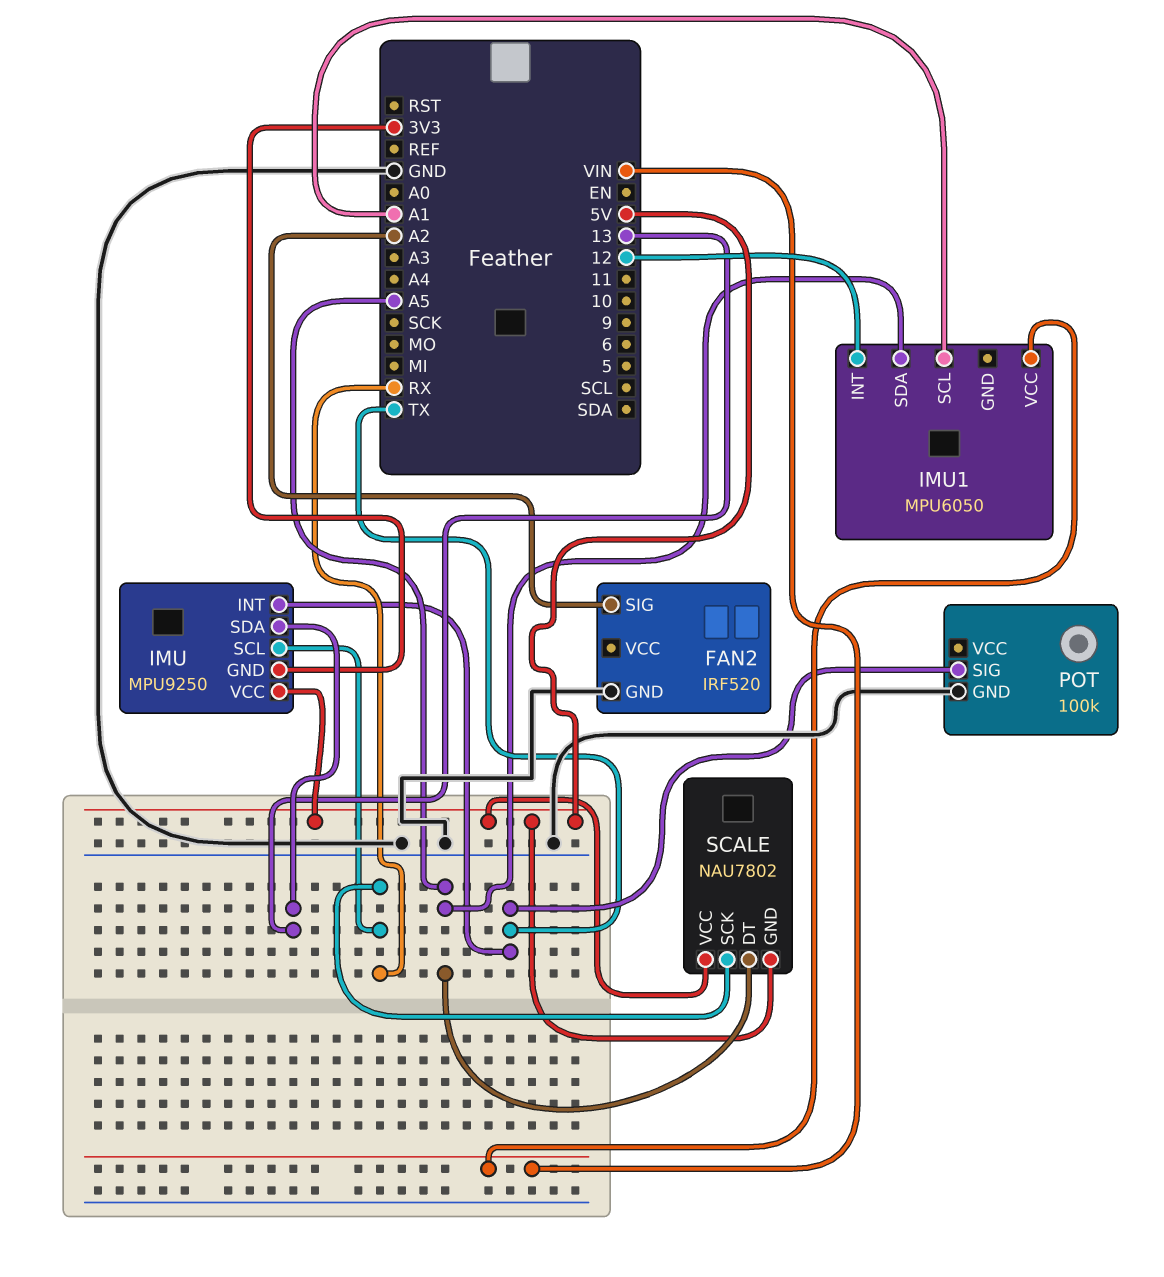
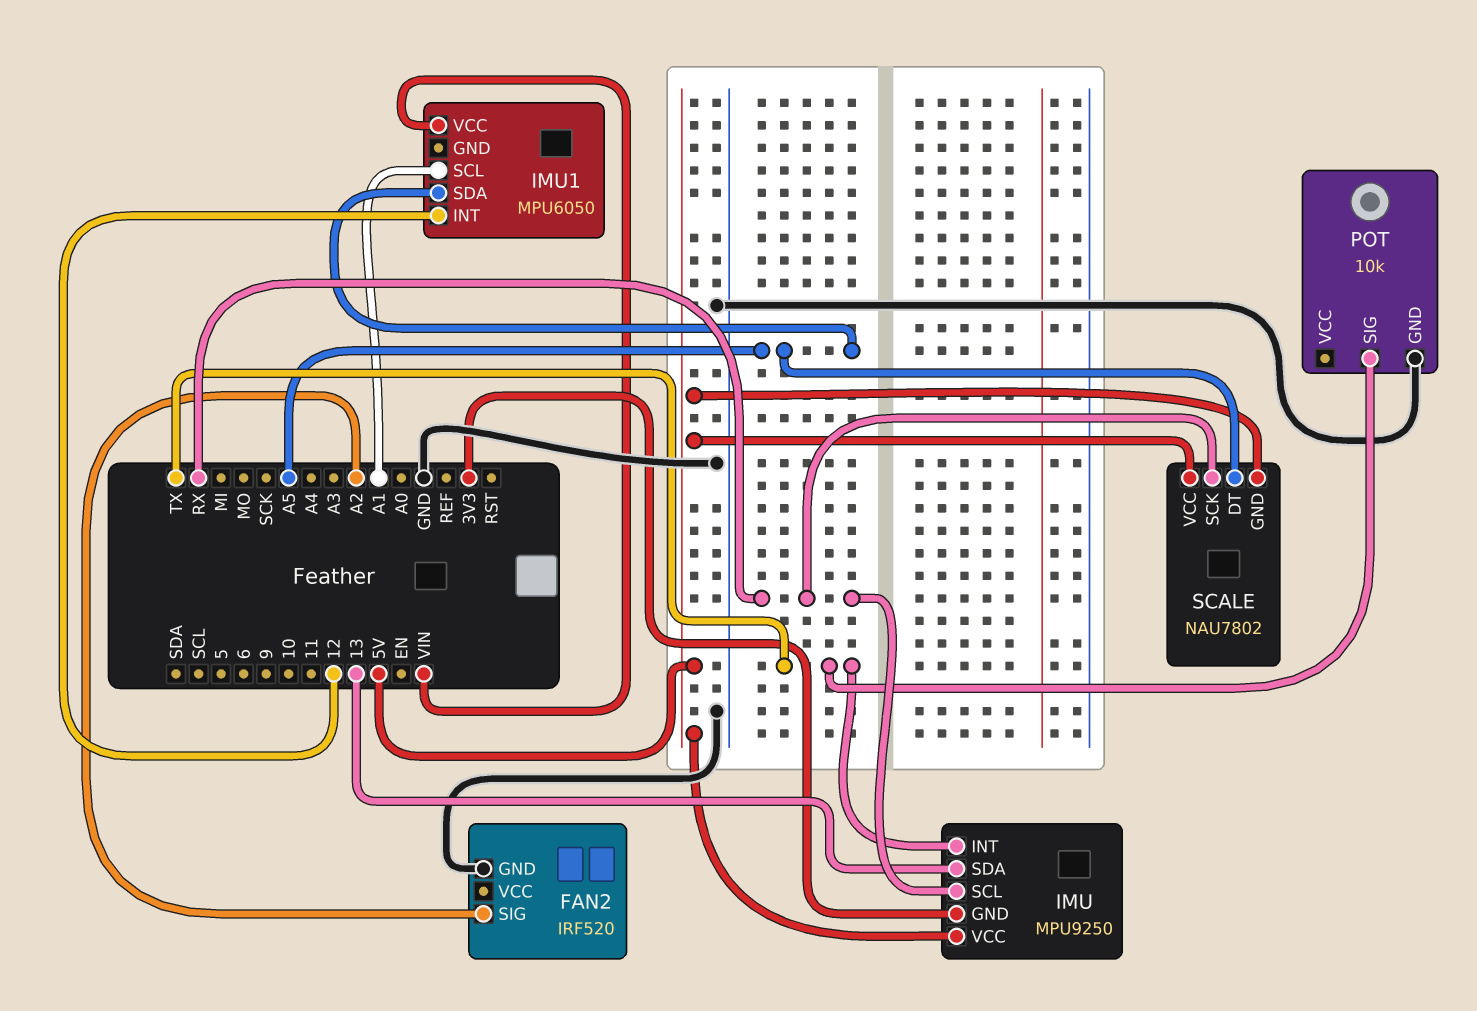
POT: 100k -> 10k

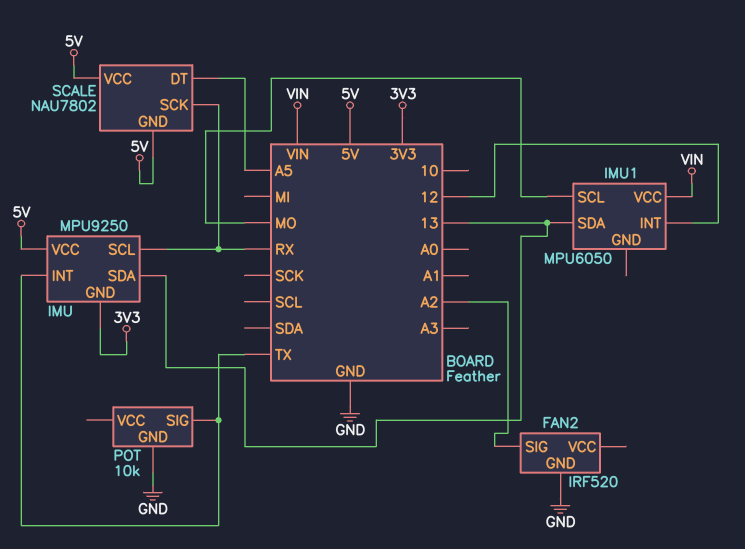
IMU1 pin SCL: A1 -> MO
IMU1 pin SDA: A5 -> 13

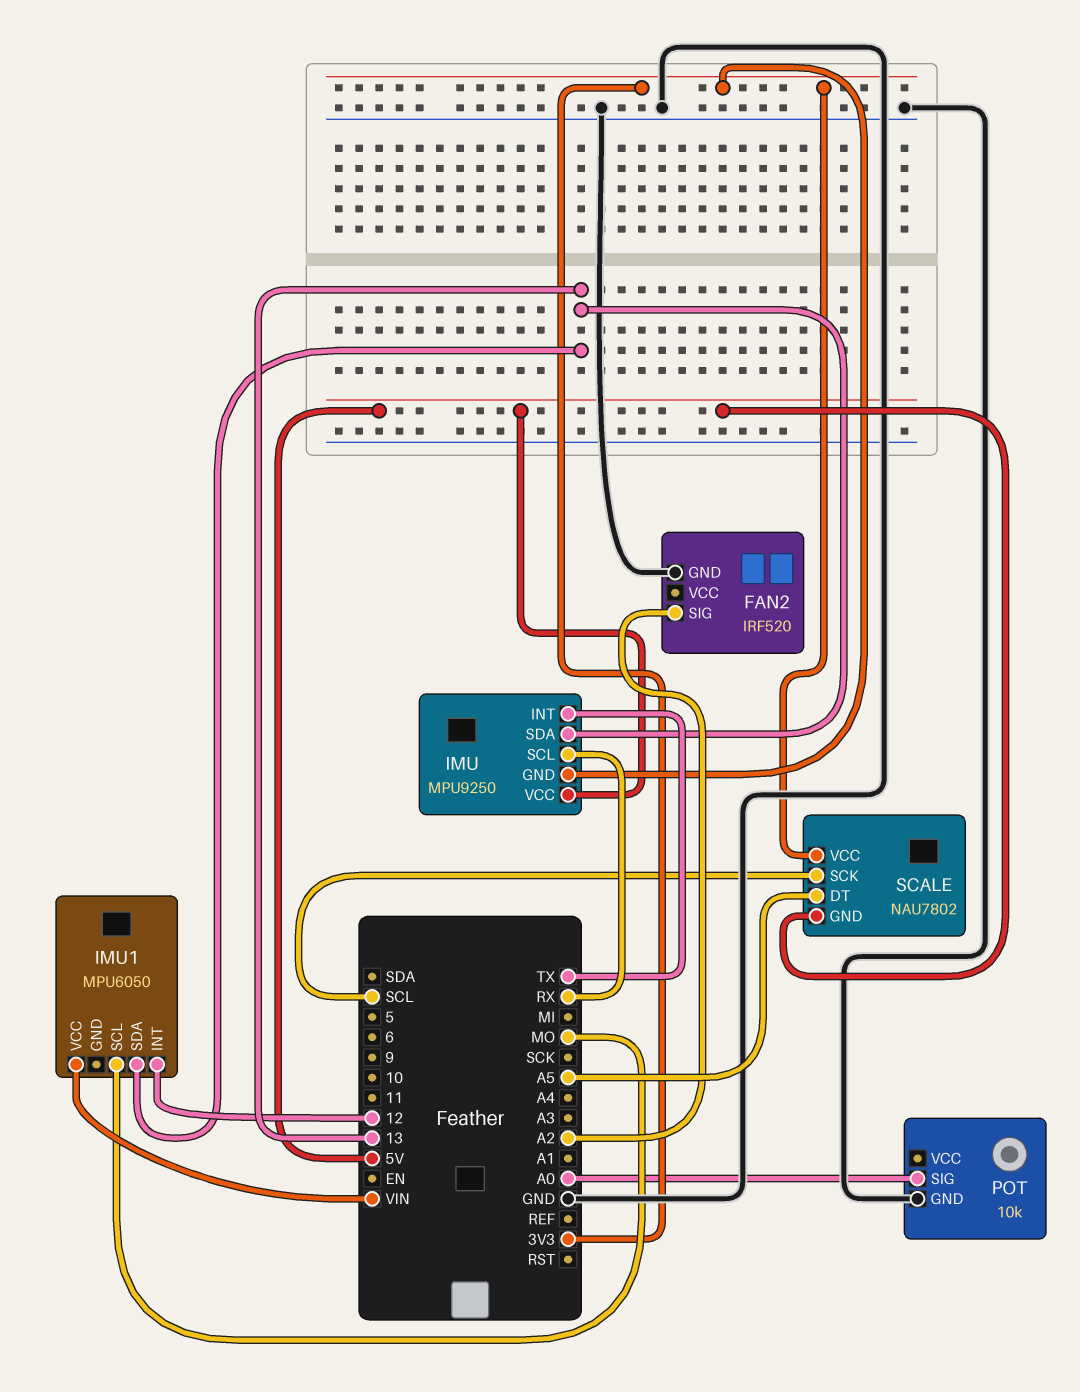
POT pin SIG: TX -> A0
SCALE pin SCK: RX -> SCL
SCALE pin VCC: 5V -> 3V3

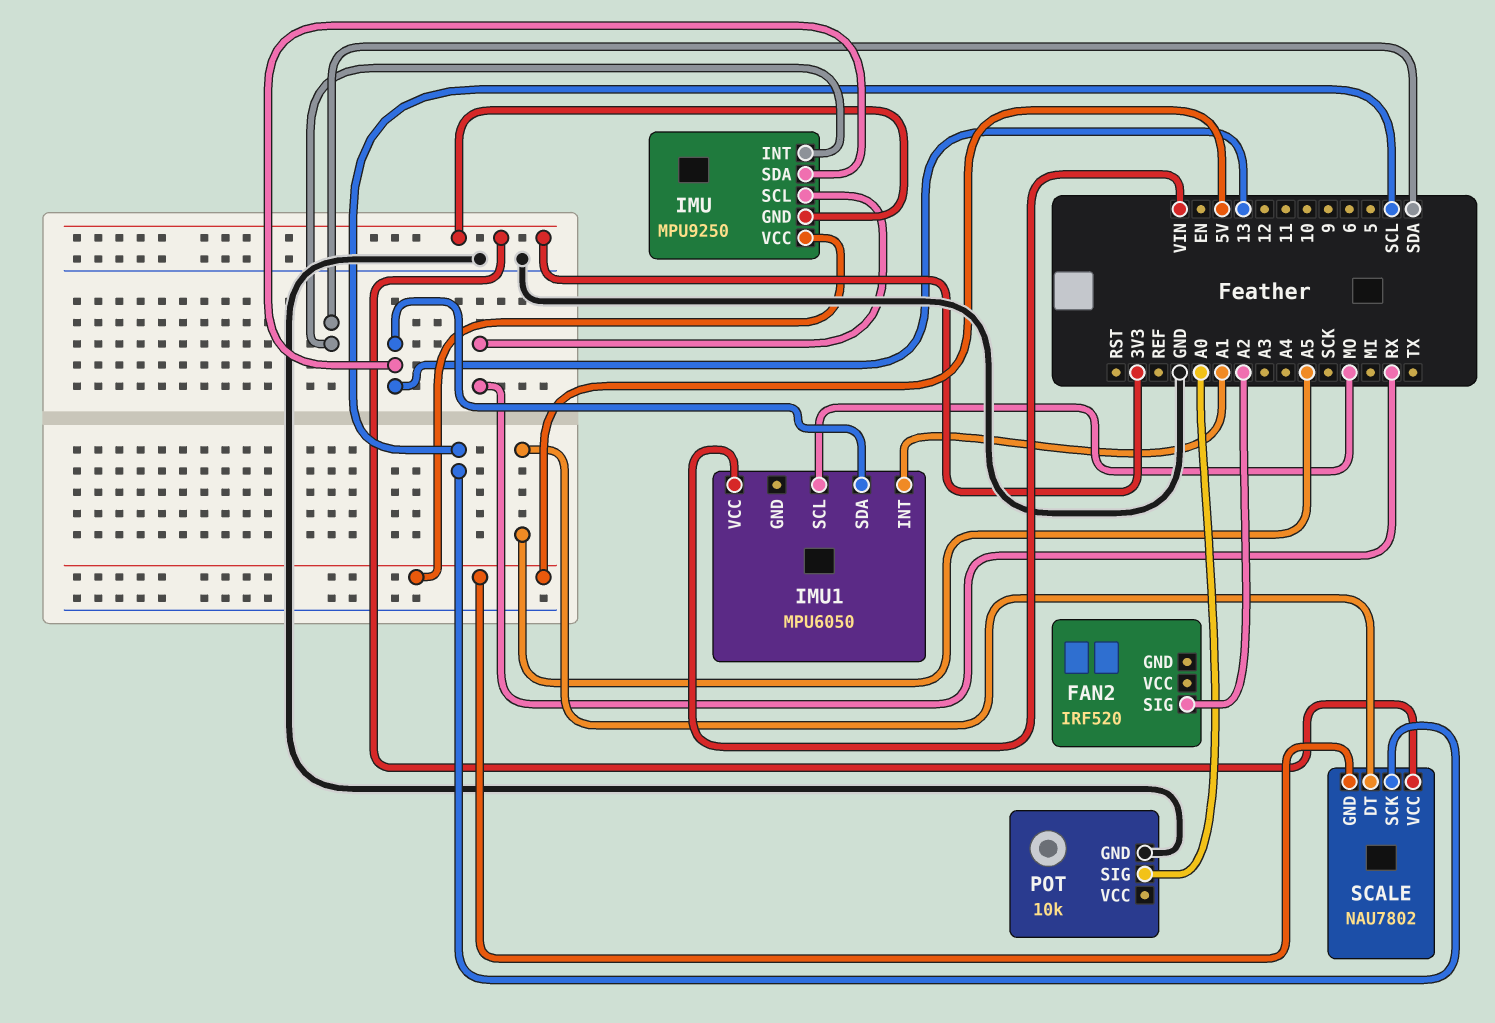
FAN2 pin GND: GND -> none
IMU pin INT: TX -> SDA
IMU1 pin INT: 12 -> A1

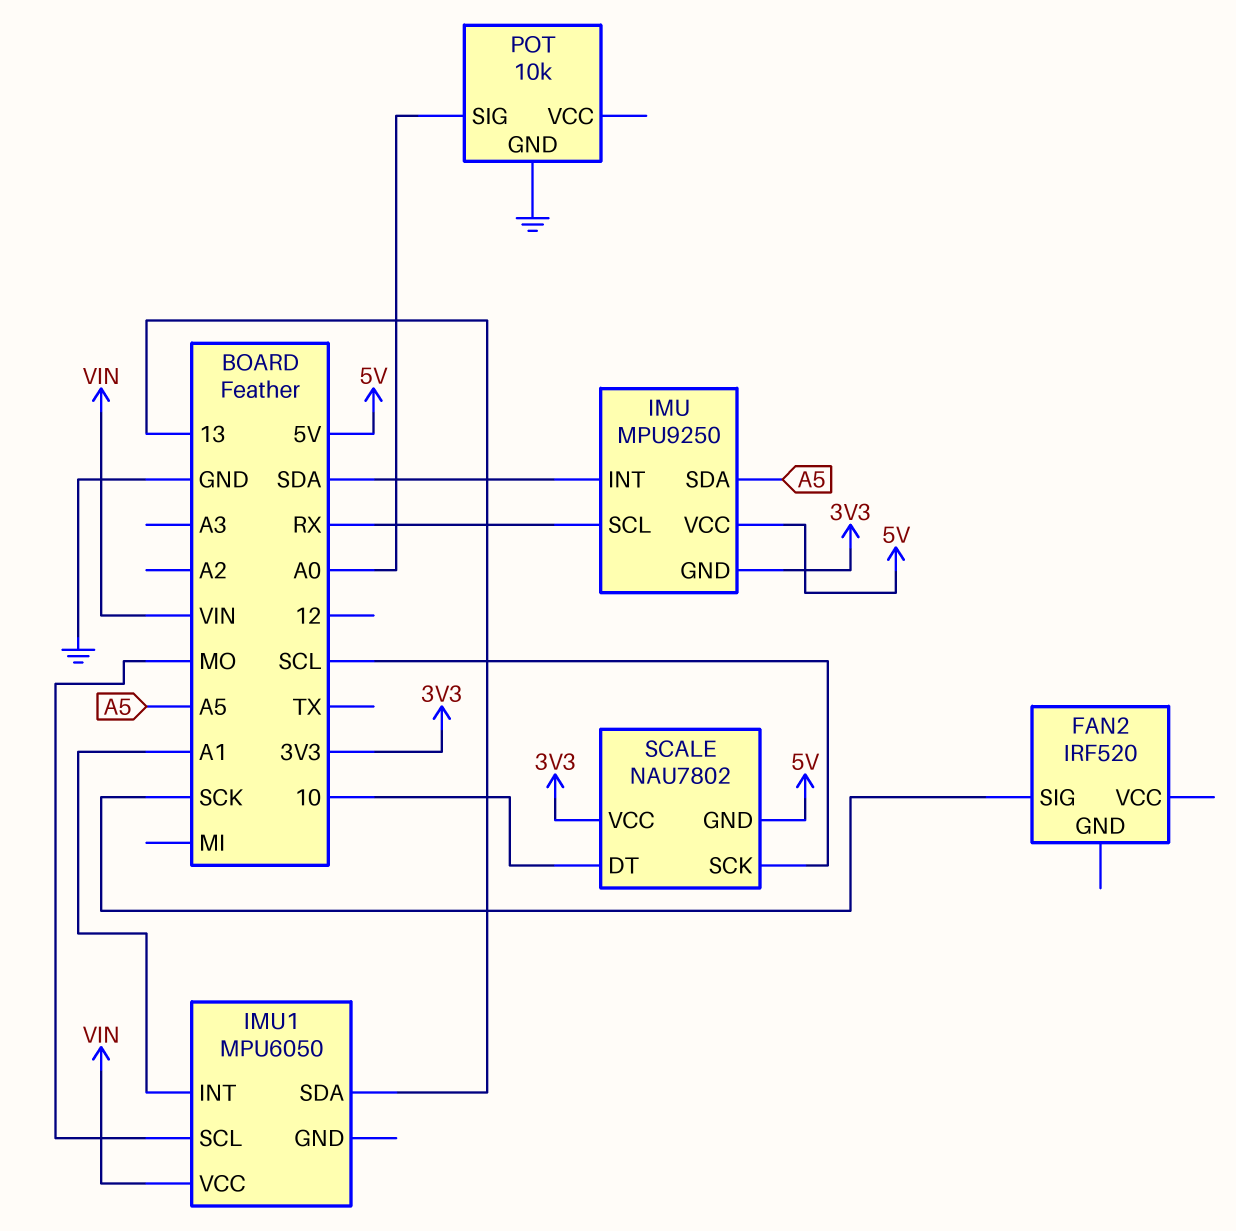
FAN2 pin SIG: A2 -> SCK
IMU pin SDA: 13 -> A5
SCALE pin DT: A5 -> 10

